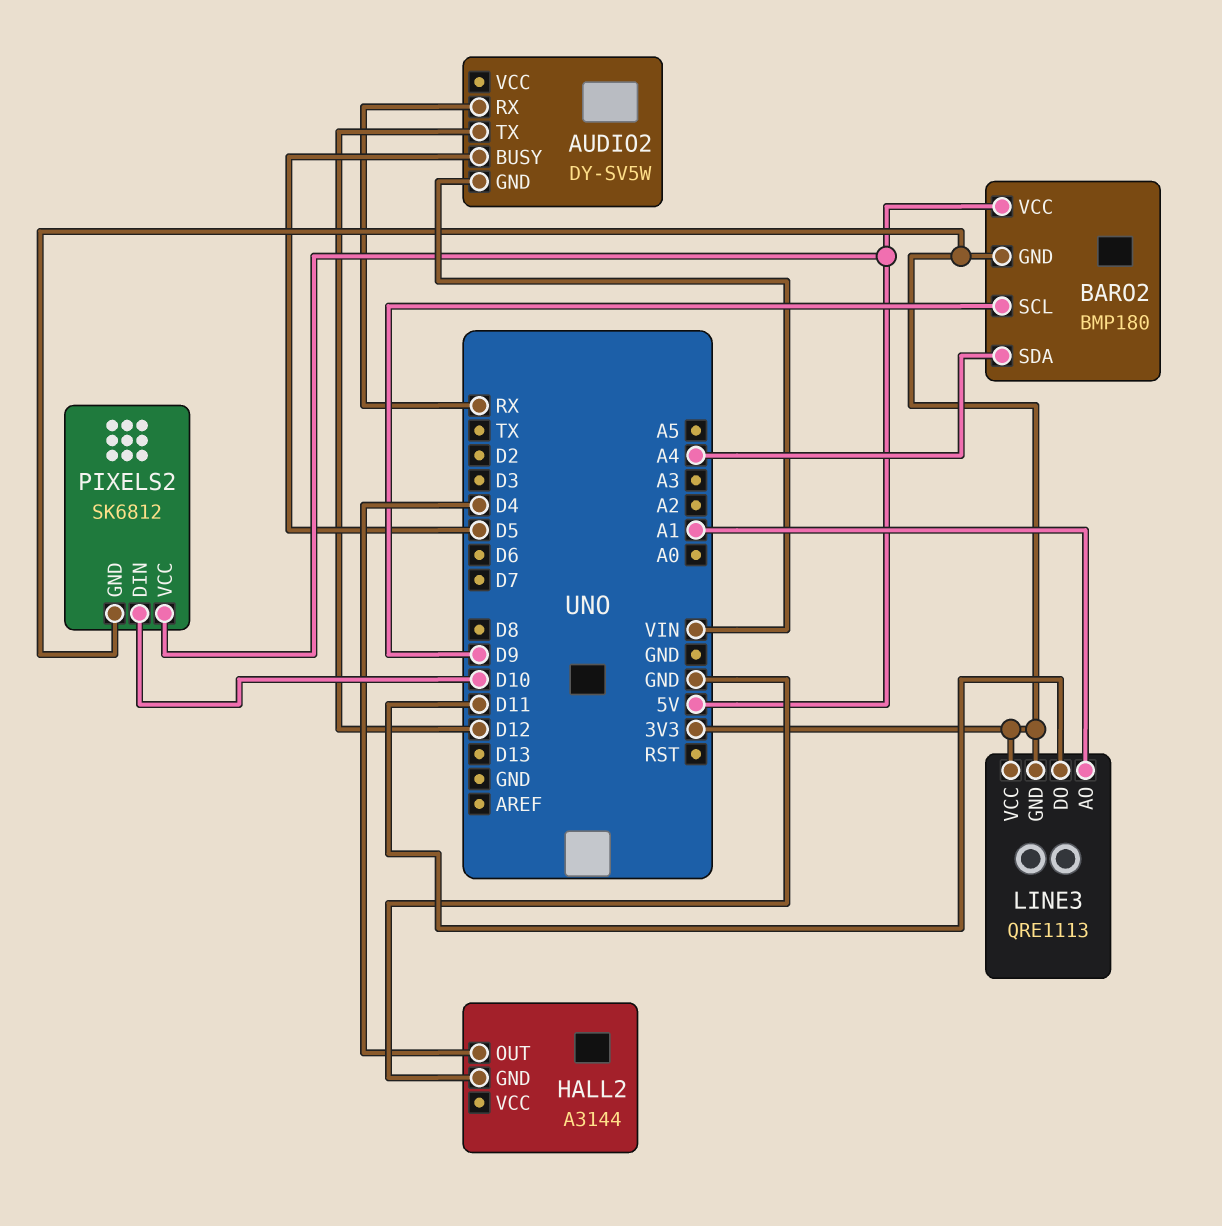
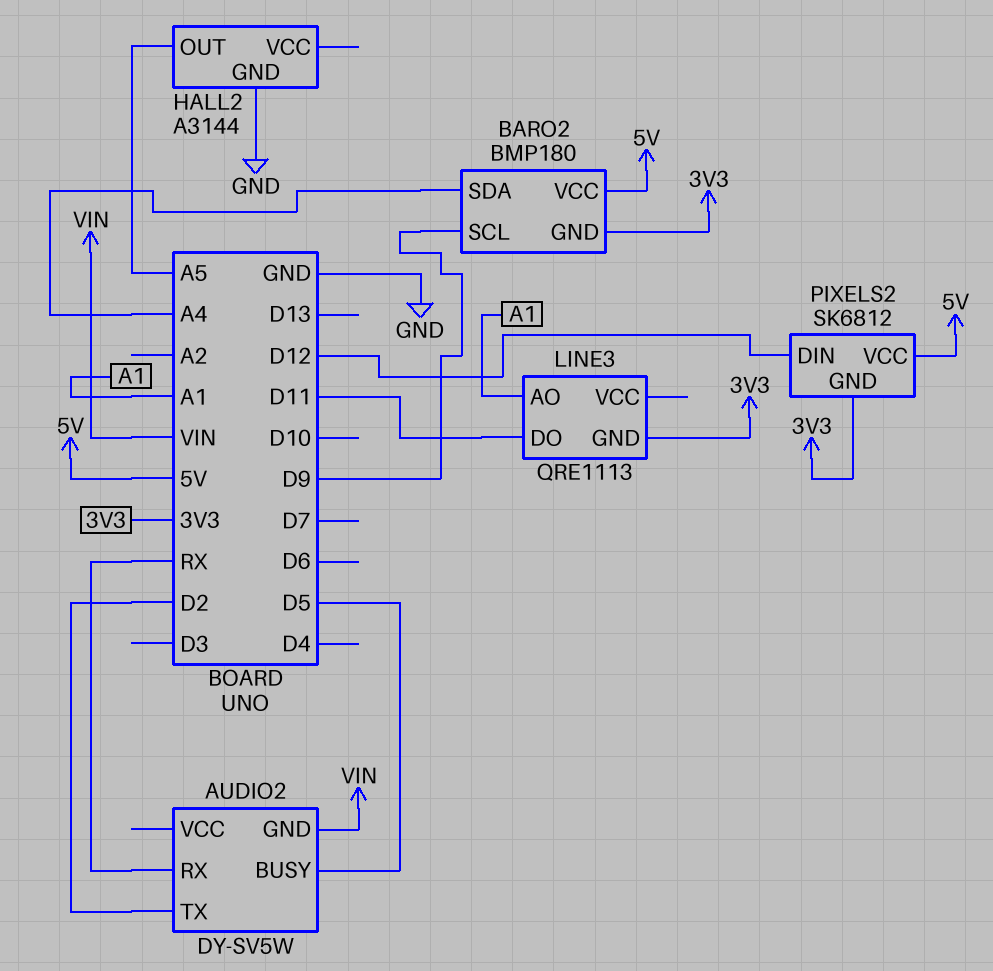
AUDIO2 pin TX: D12 -> D2
HALL2 pin OUT: D4 -> A5
LINE3 pin VCC: 3V3 -> none
PIXELS2 pin DIN: D10 -> D12

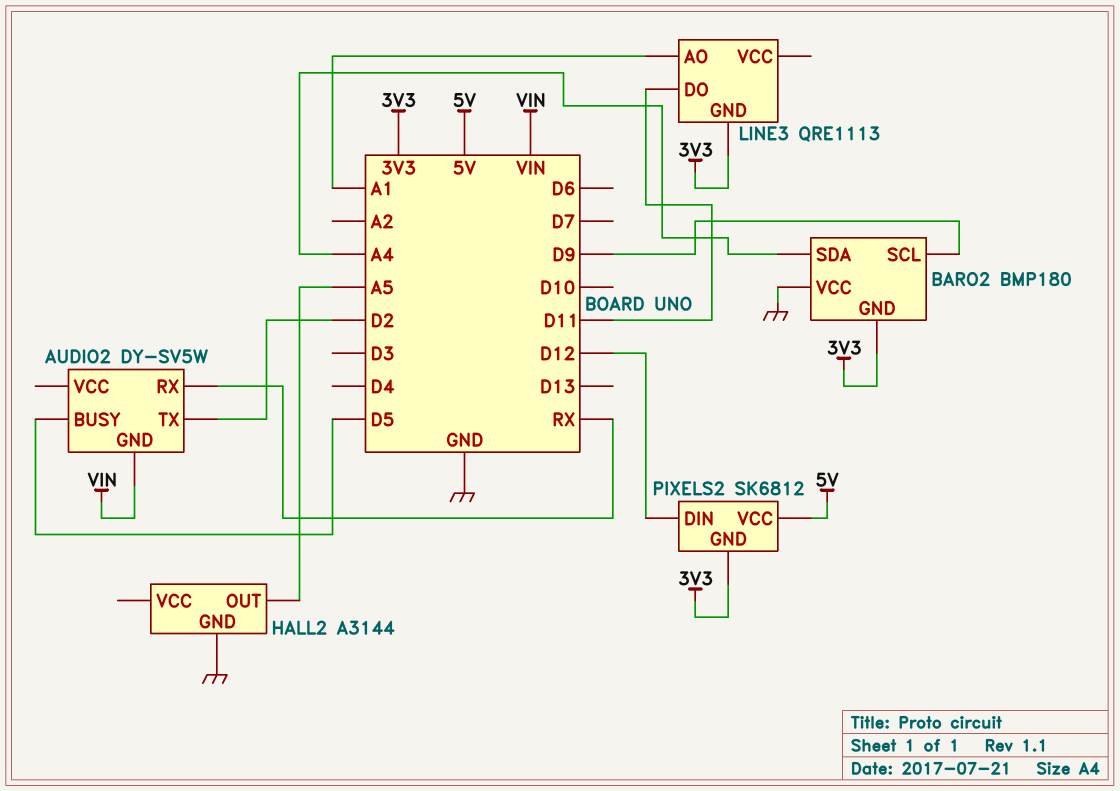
BARO2 pin VCC: 5V -> GND

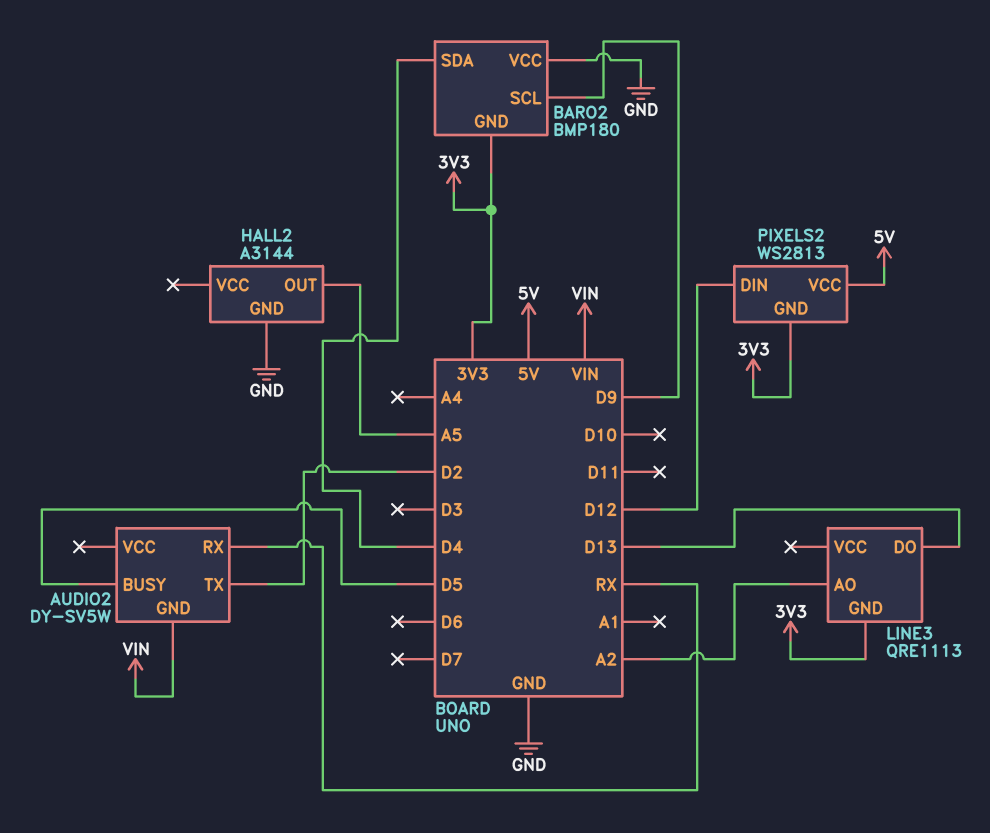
BARO2 pin SDA: A4 -> D4
LINE3 pin AO: A1 -> A2
LINE3 pin DO: D11 -> D13
PIXELS2: SK6812 -> WS2813

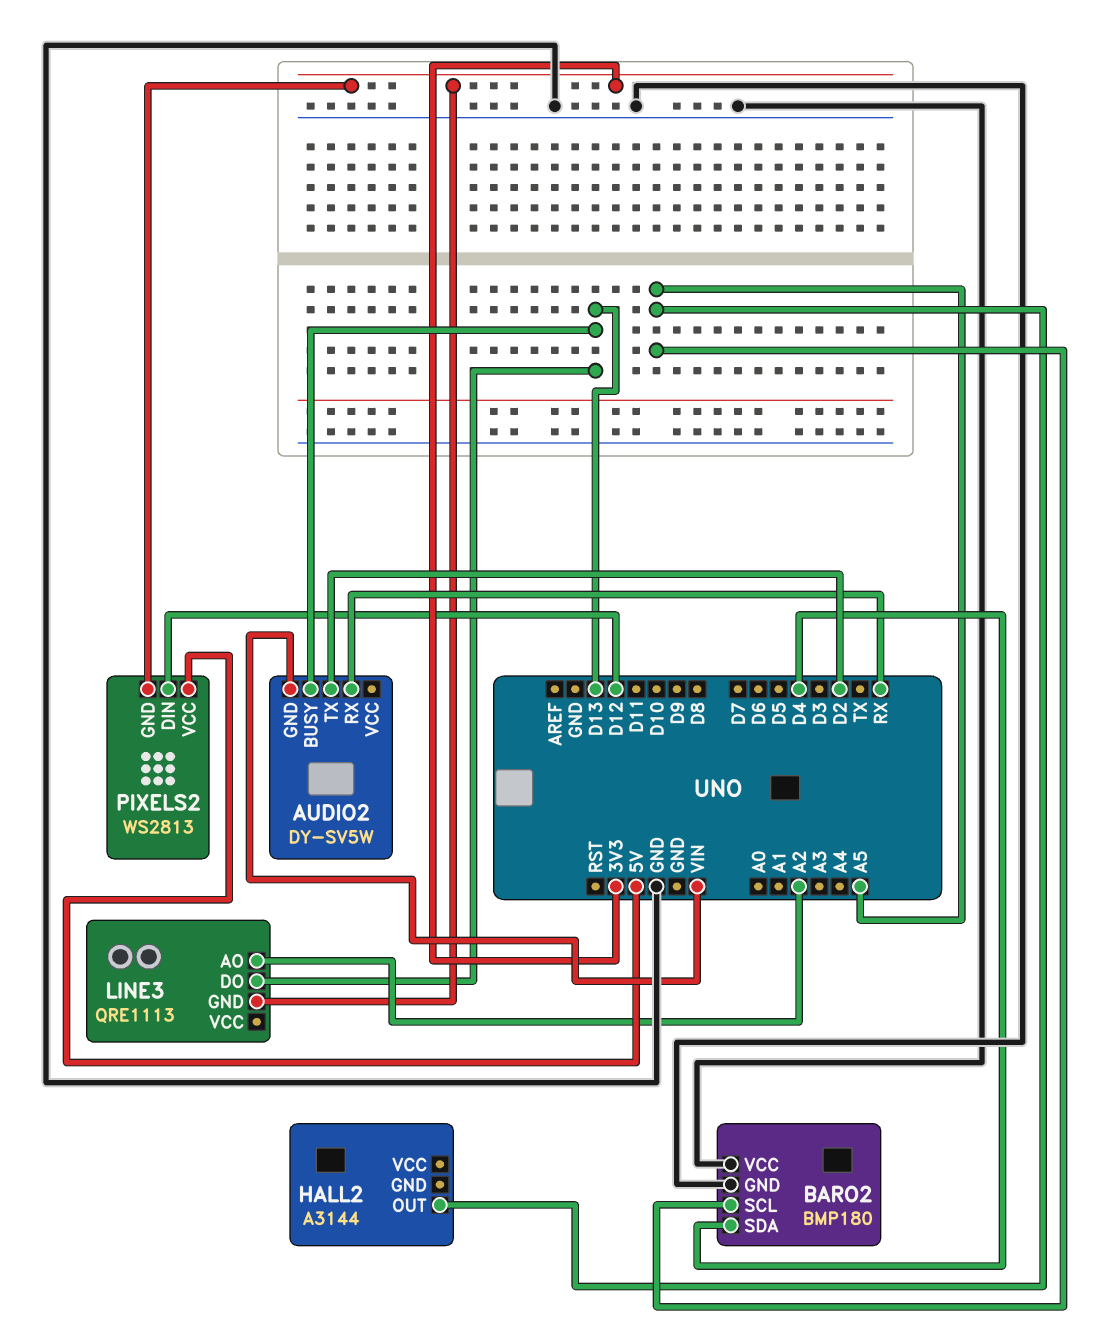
AUDIO2 pin BUSY: D5 -> D13
BARO2 pin GND: 3V3 -> GND
BARO2 pin SCL: D9 -> A5
HALL2 pin GND: GND -> none

